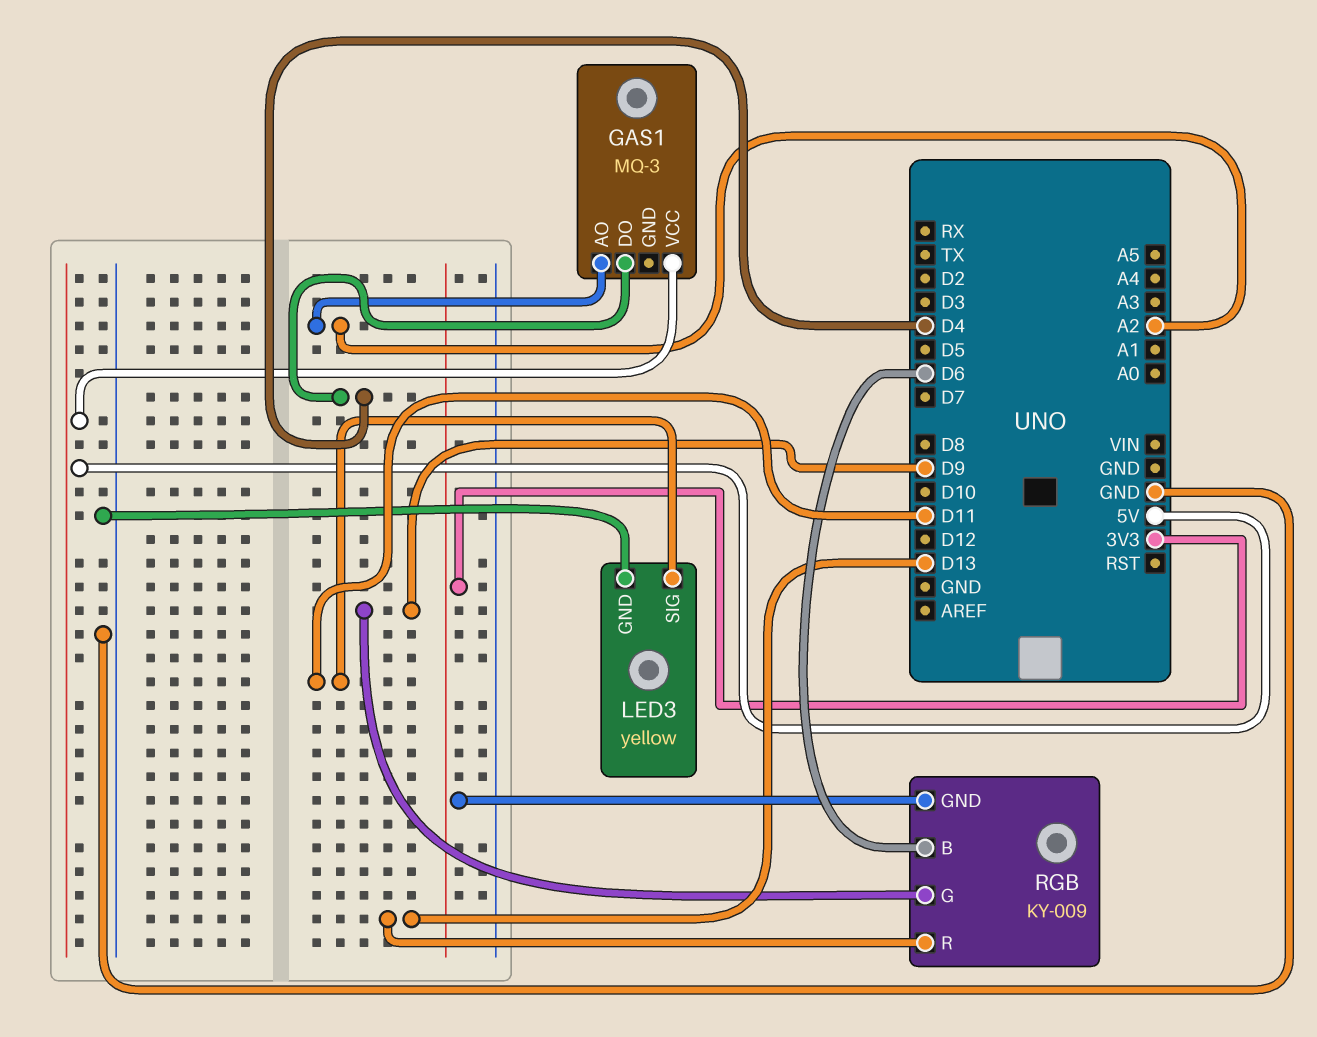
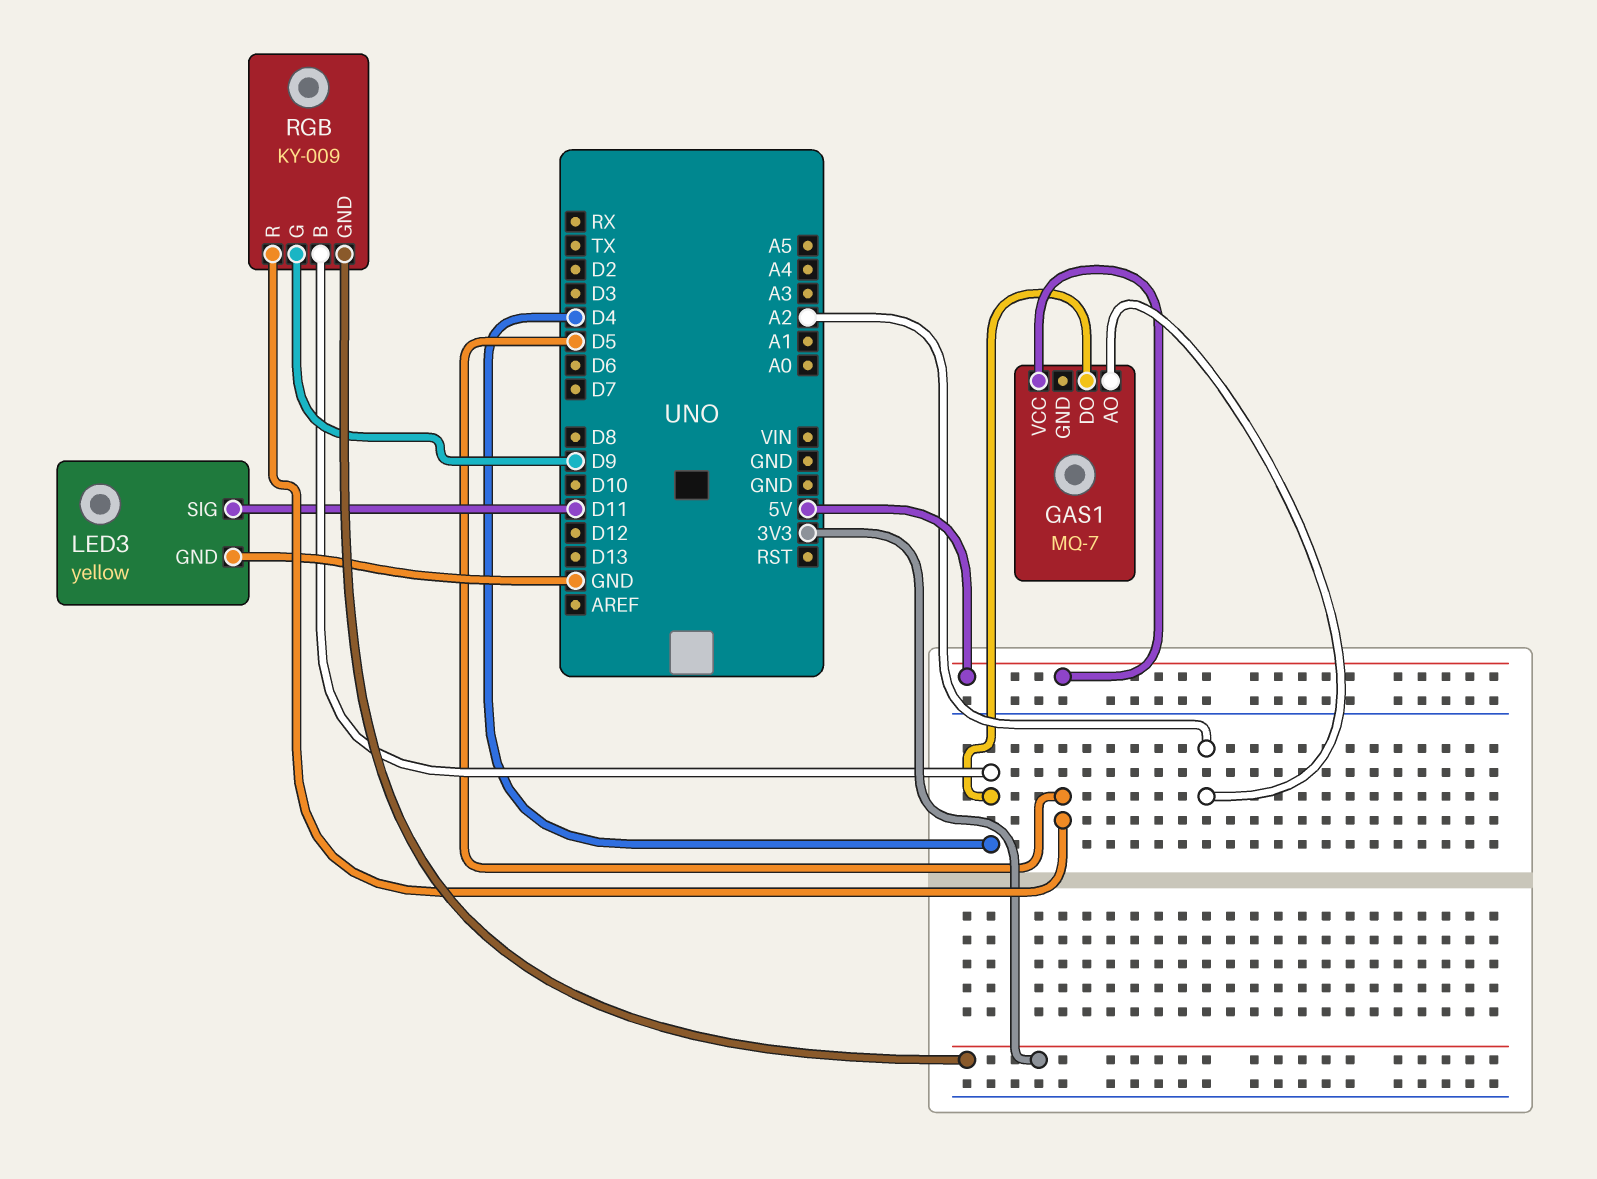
GAS1: MQ-3 -> MQ-7
RGB pin B: D6 -> D4
RGB pin R: D13 -> D5

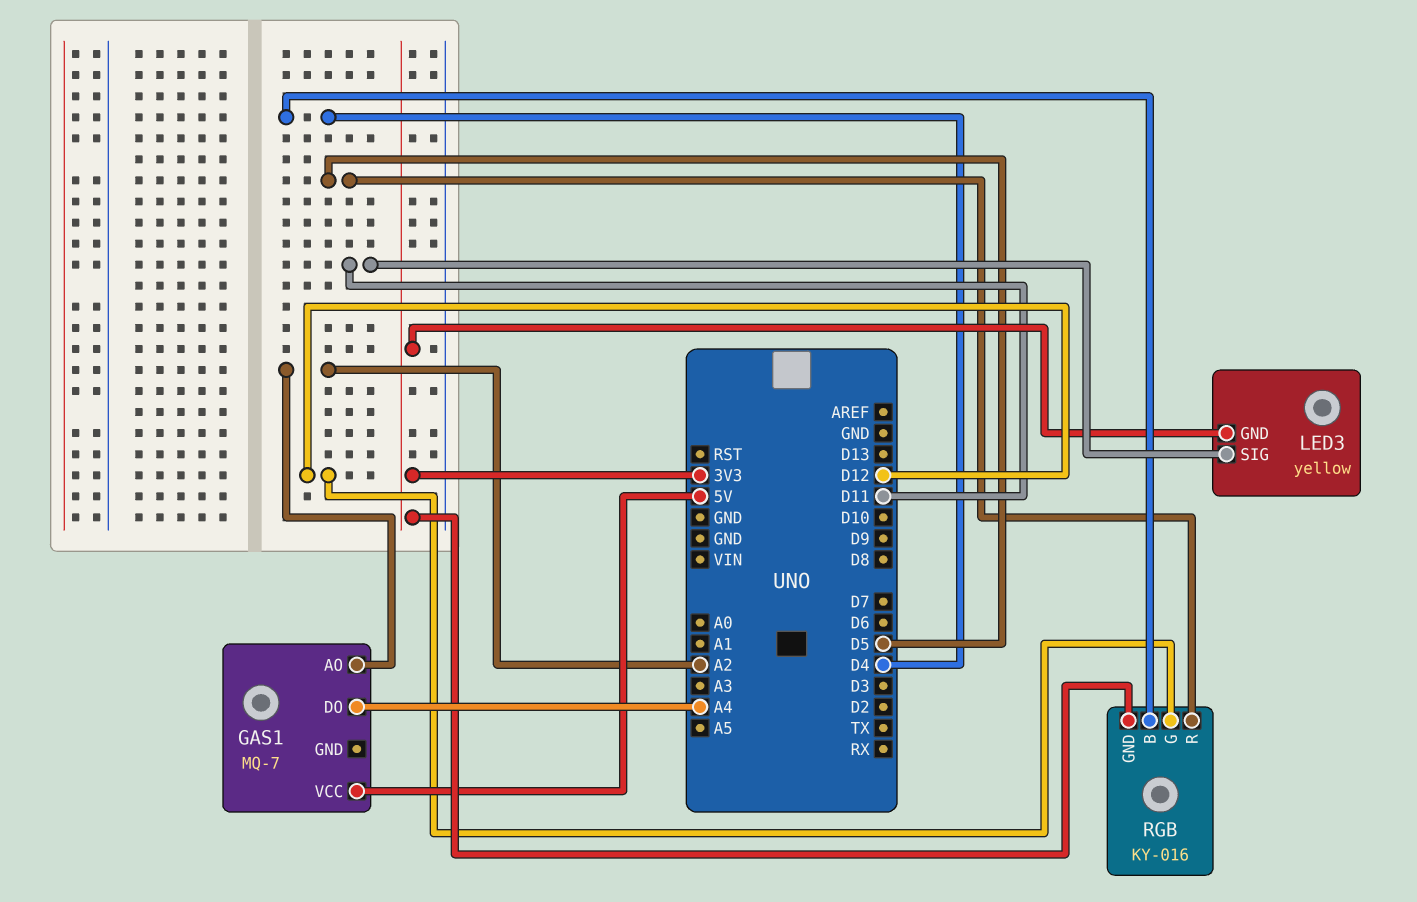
GAS1 pin DO: D4 -> A4
LED3 pin GND: GND -> 3V3
RGB: KY-009 -> KY-016
RGB pin G: D9 -> D12

